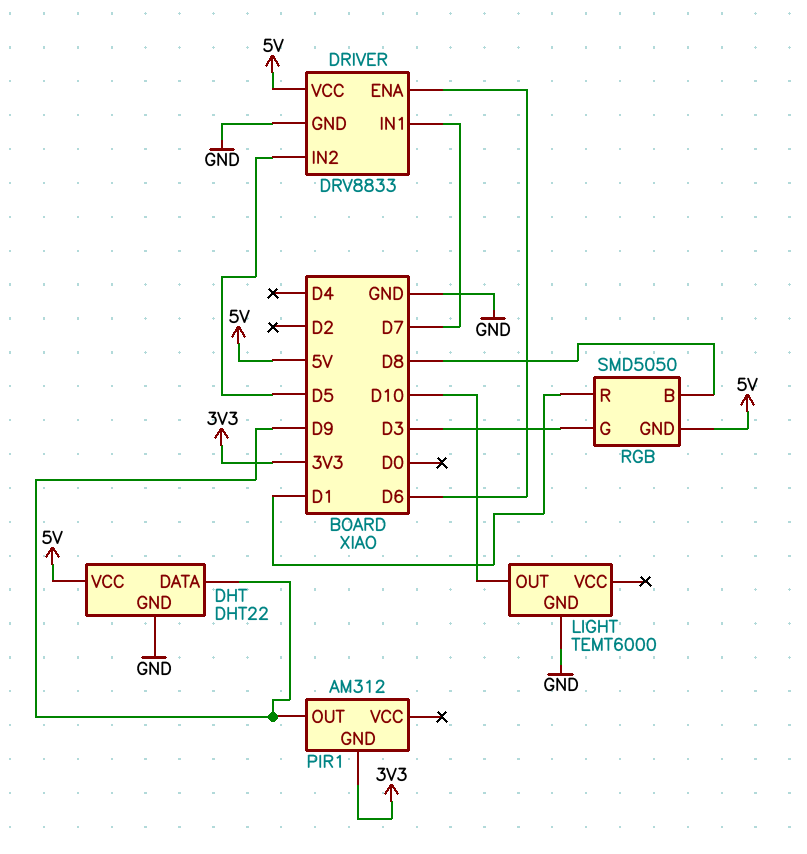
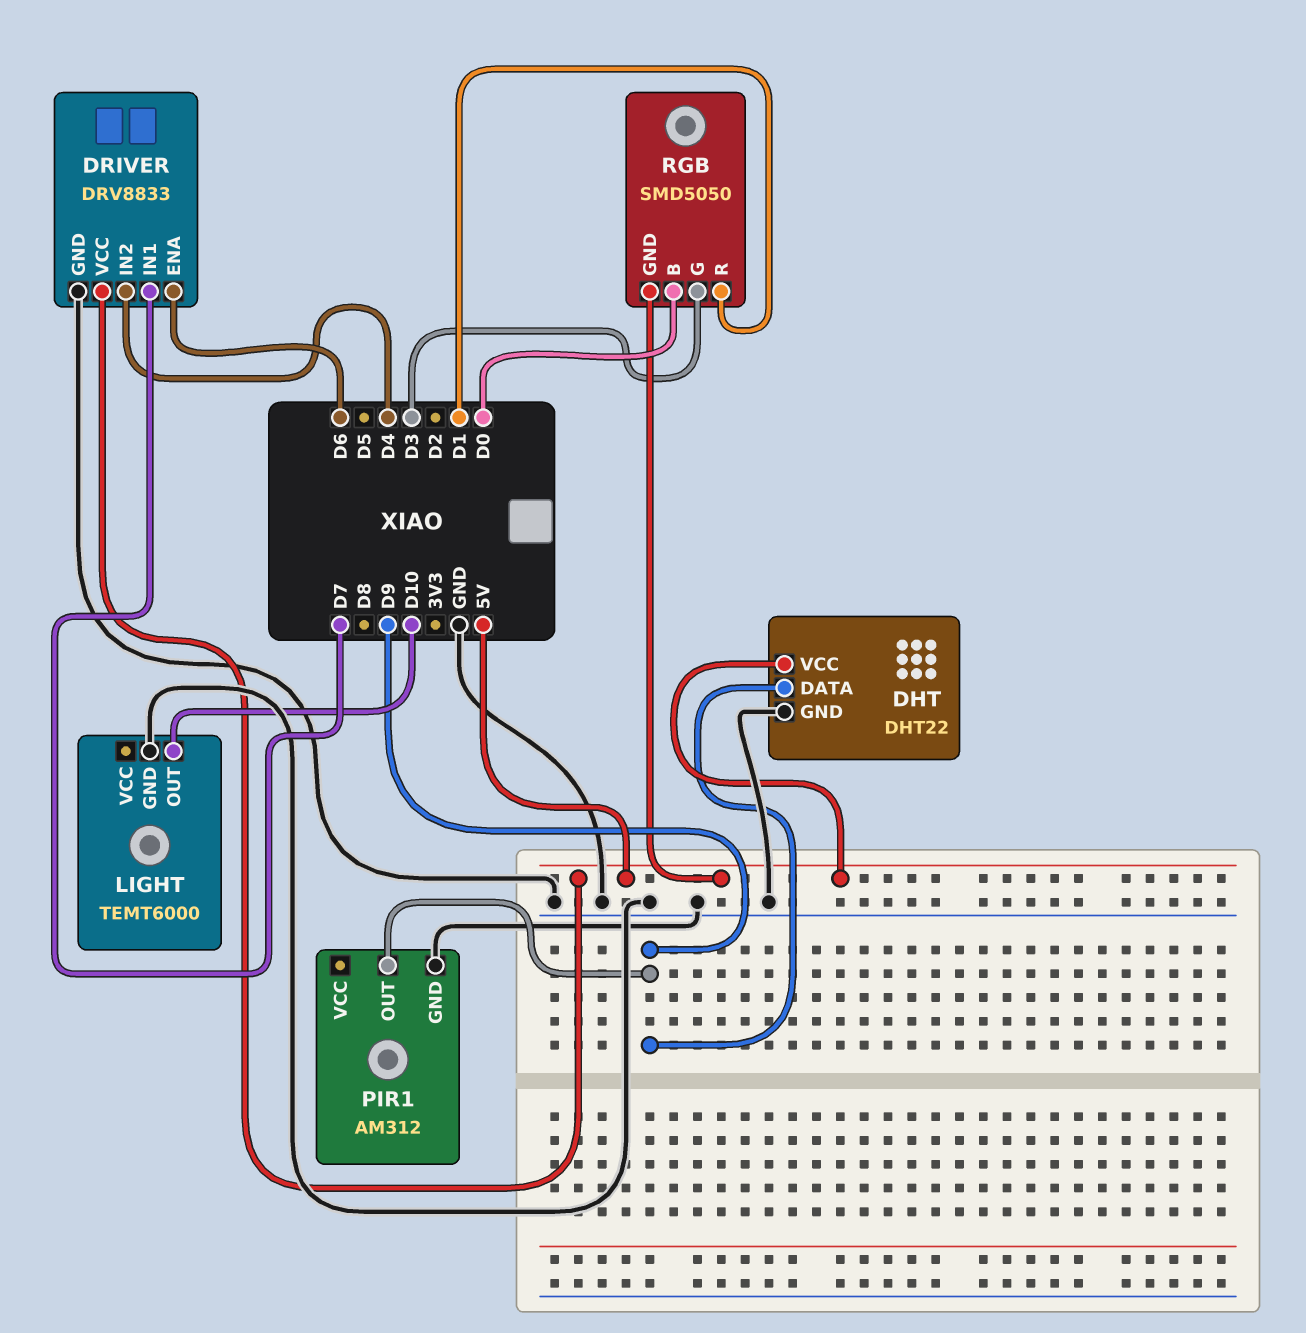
DRIVER pin IN2: D5 -> D4
PIR1 pin GND: 3V3 -> GND
RGB pin B: D8 -> D0

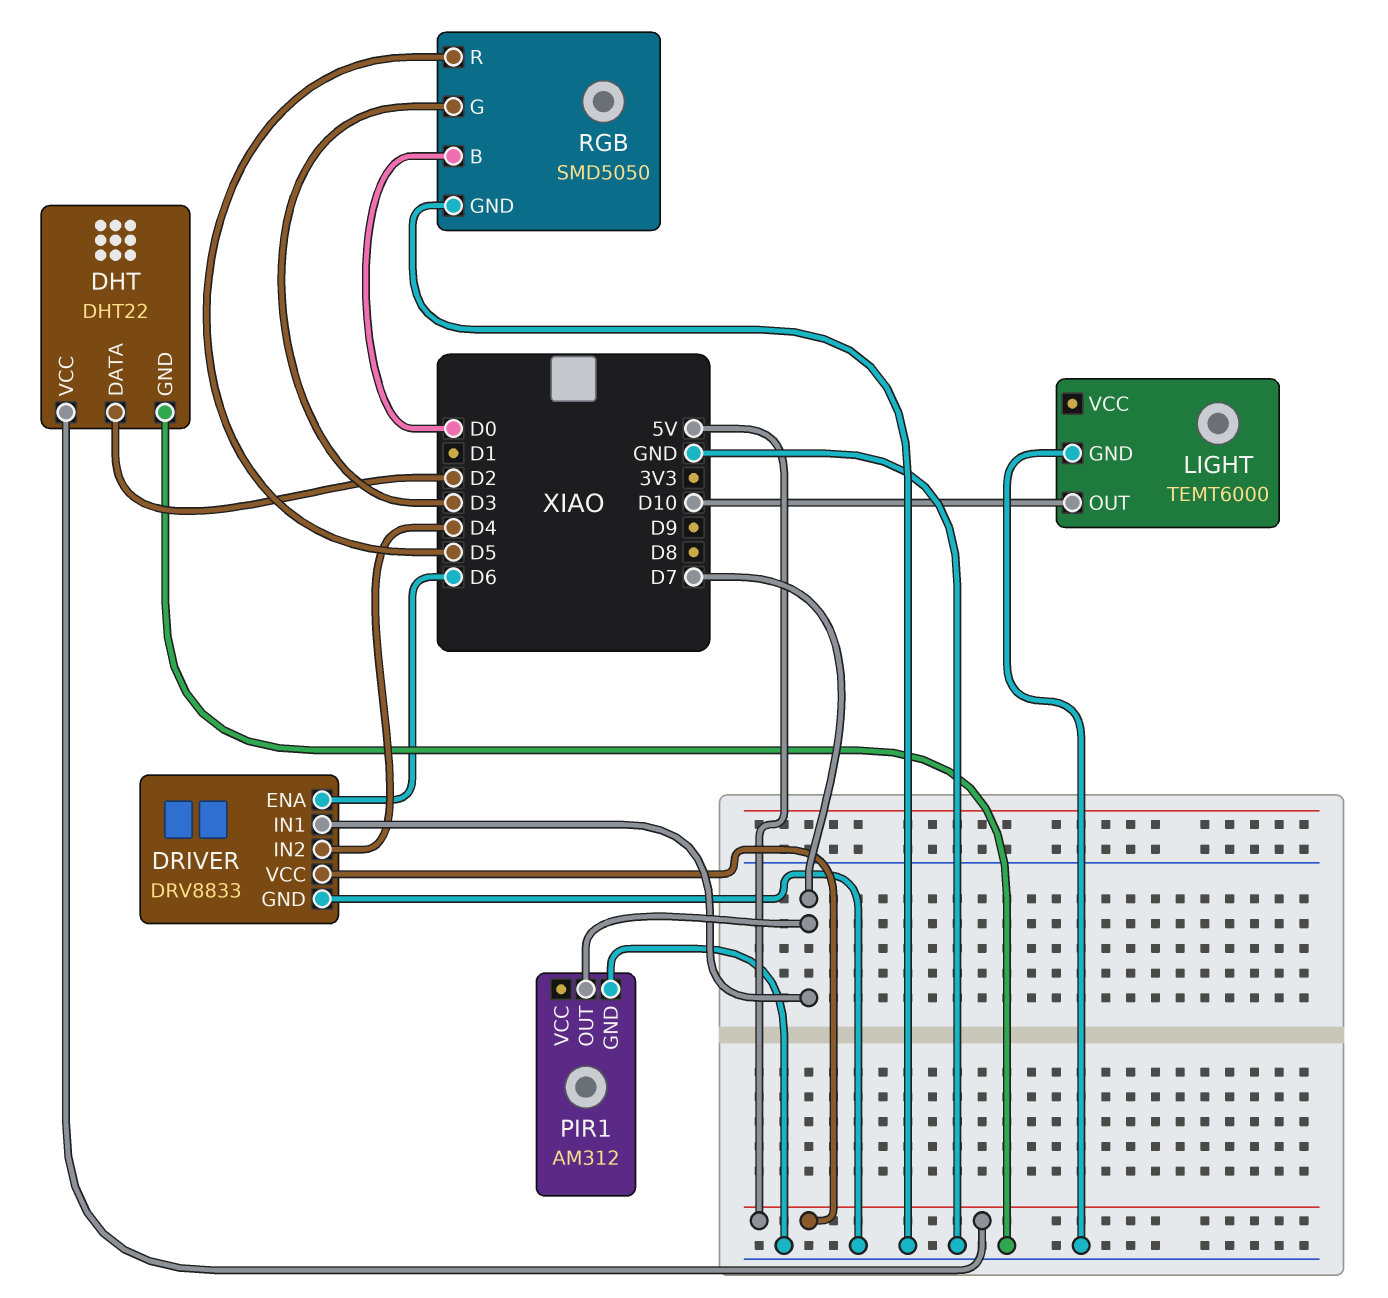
DHT pin DATA: D9 -> D2
PIR1 pin OUT: D9 -> D7
RGB pin GND: 5V -> GND
RGB pin R: D1 -> D5

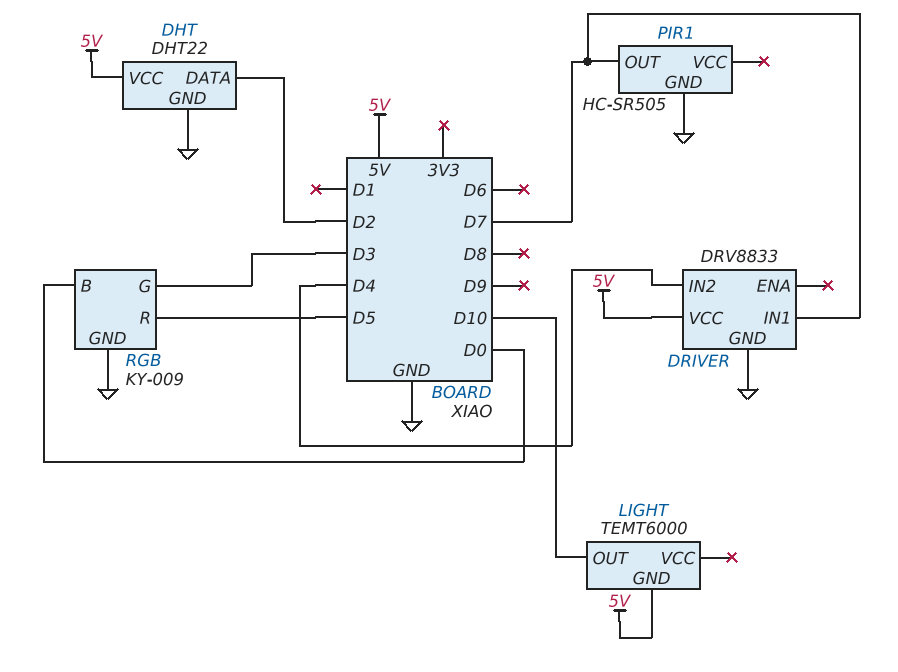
DRIVER pin ENA: D6 -> none
LIGHT pin GND: GND -> 5V
PIR1: AM312 -> HC-SR505
RGB: SMD5050 -> KY-009

